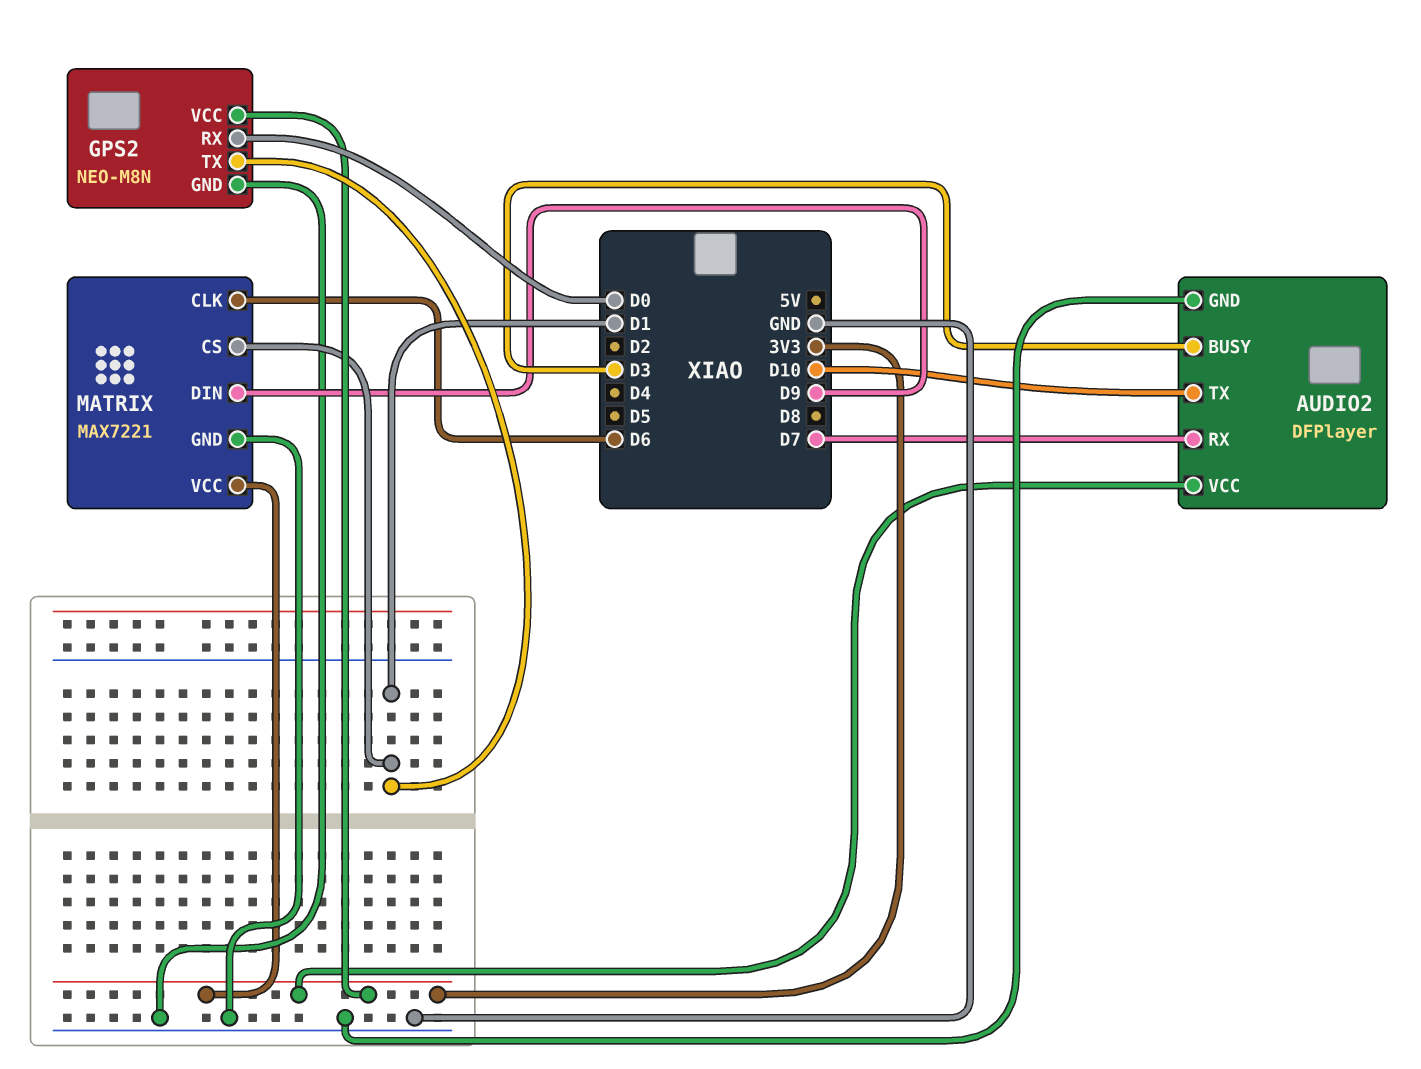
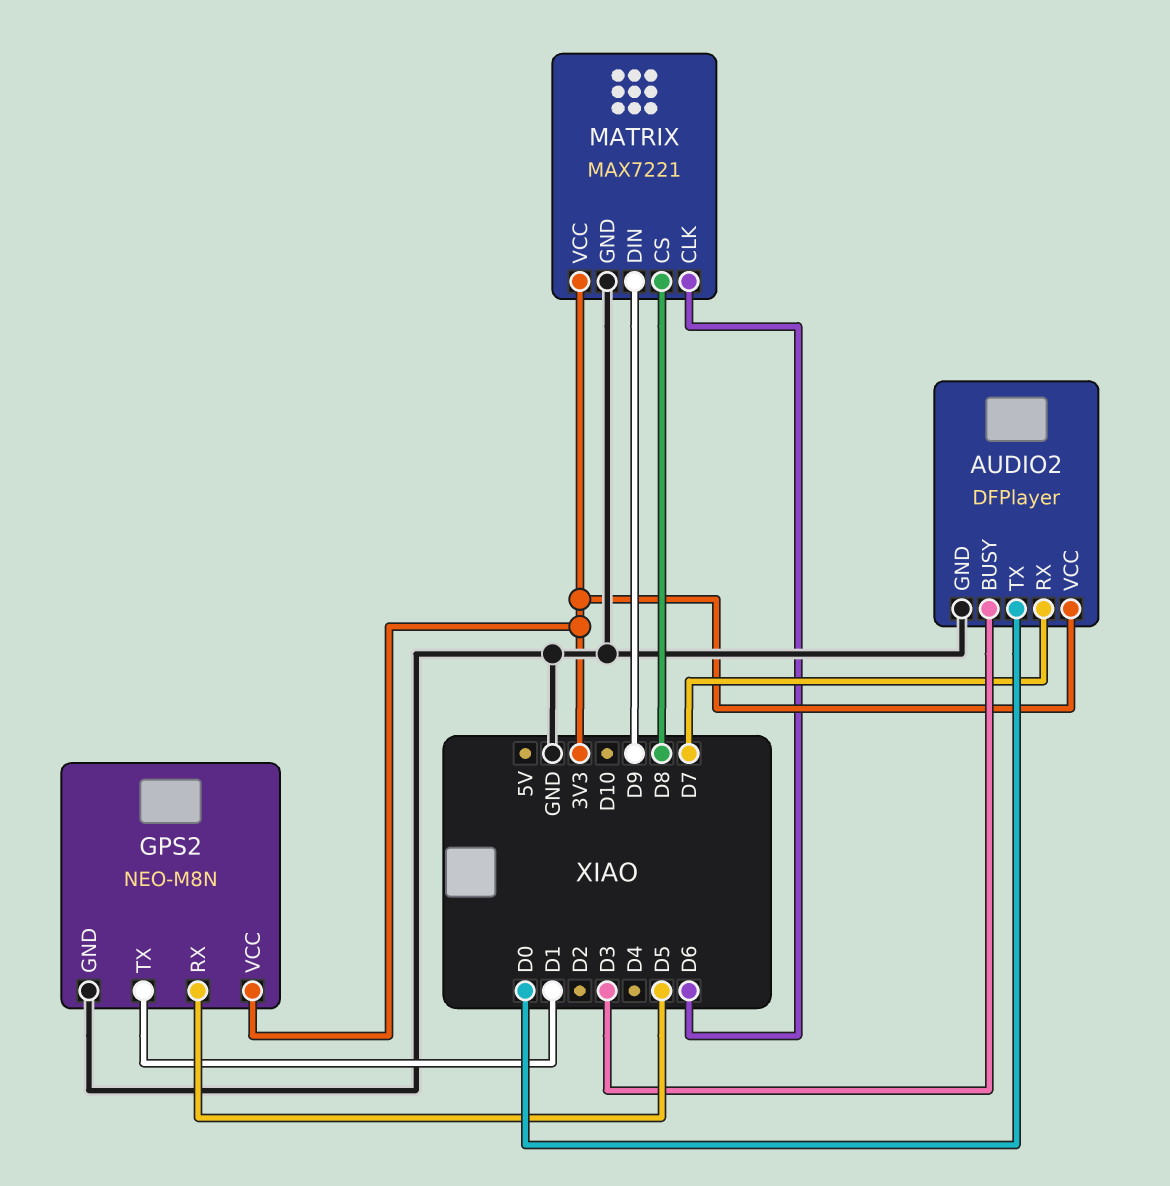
AUDIO2 pin TX: D10 -> D0
GPS2 pin RX: D0 -> D5
MATRIX pin CS: D1 -> D8

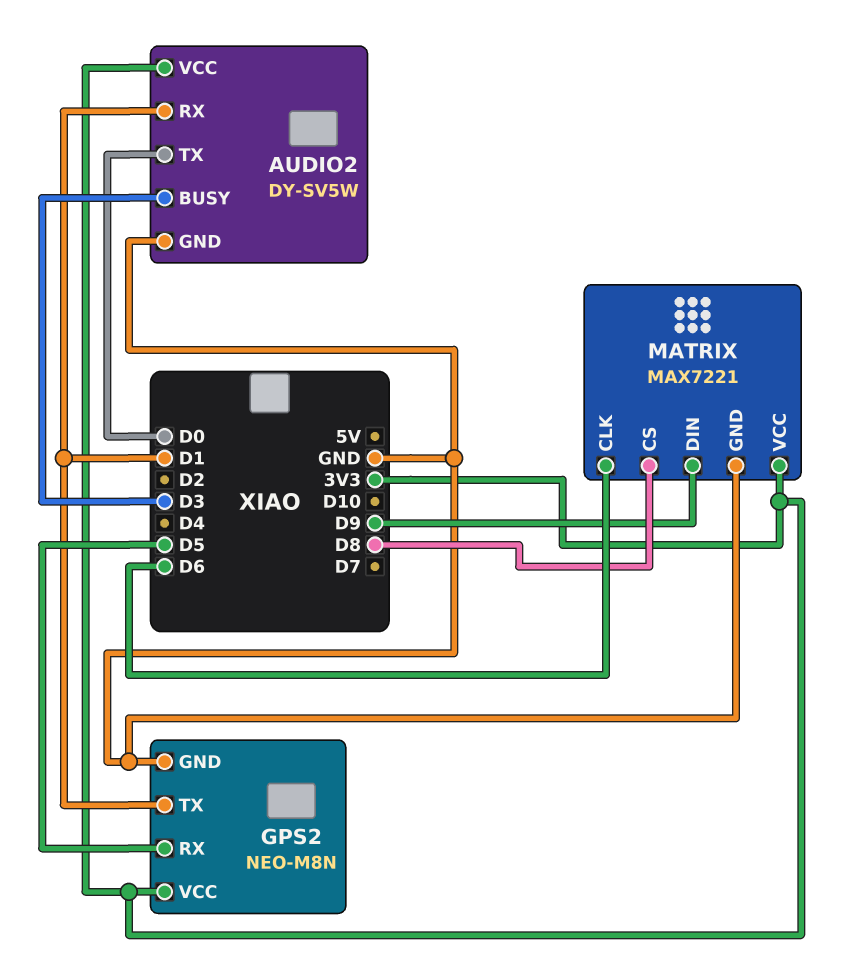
AUDIO2: DFPlayer -> DY-SV5W
AUDIO2 pin RX: D7 -> D1

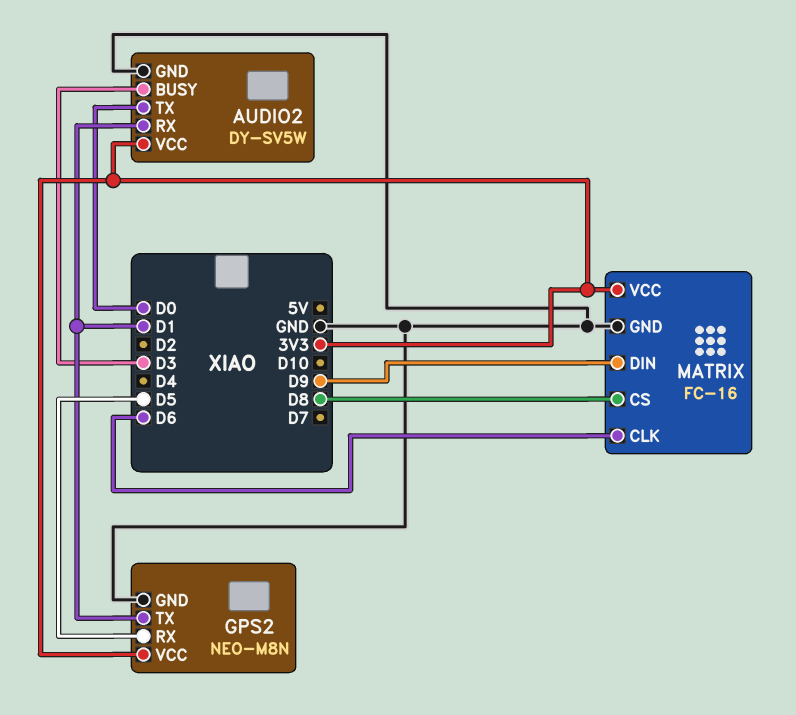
MATRIX: MAX7221 -> FC-16

